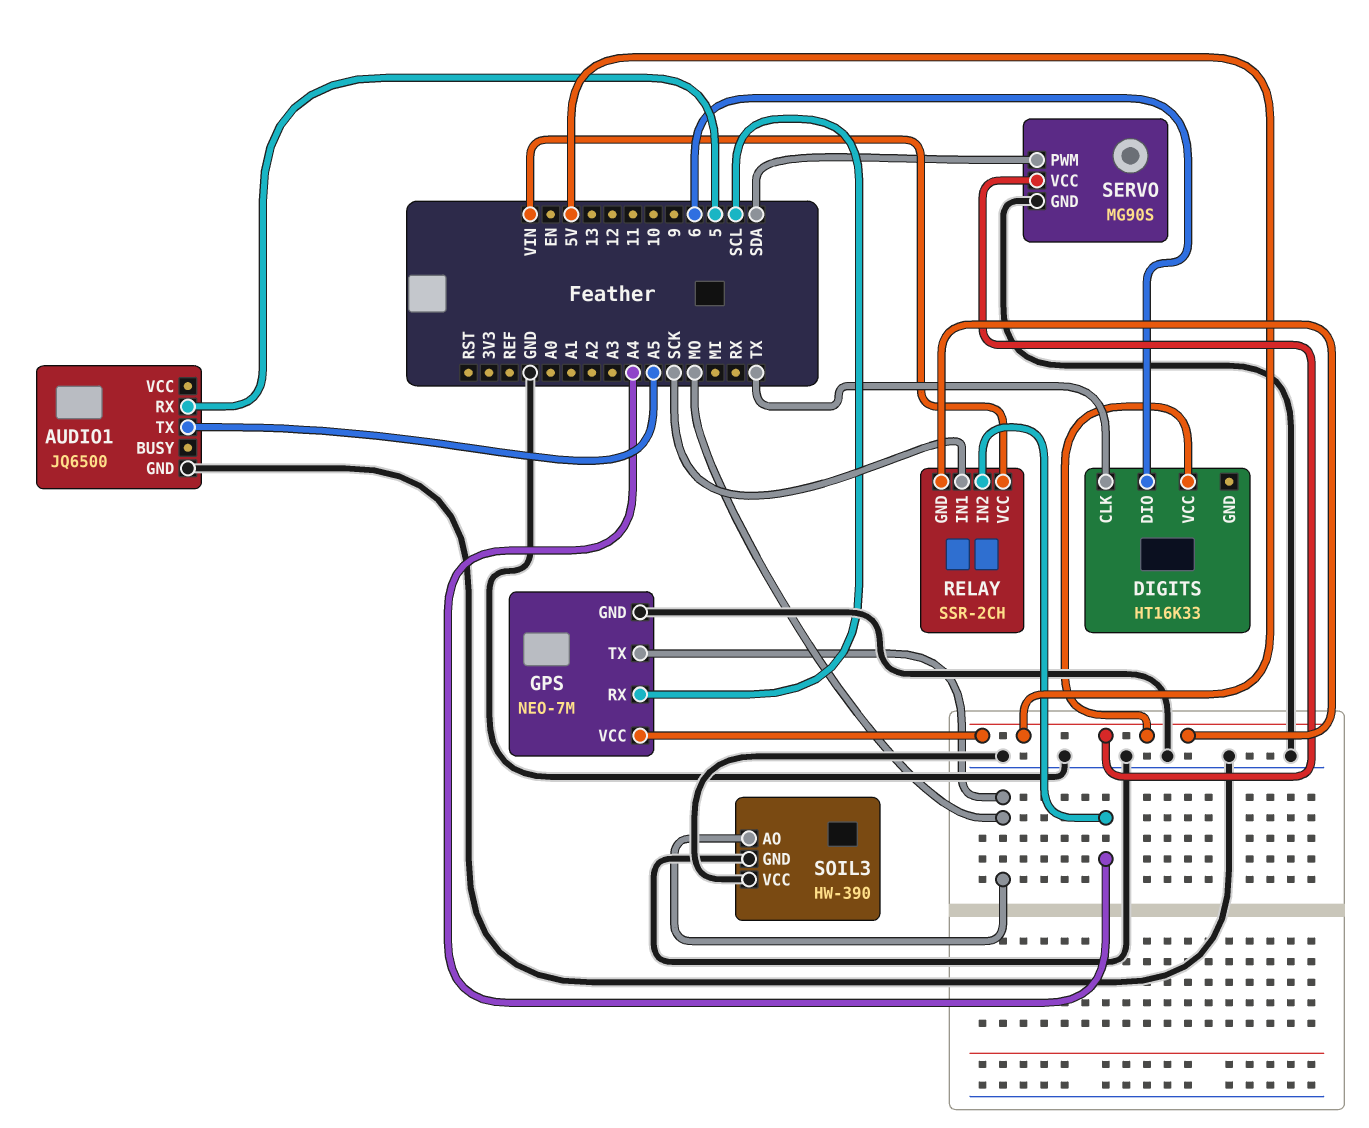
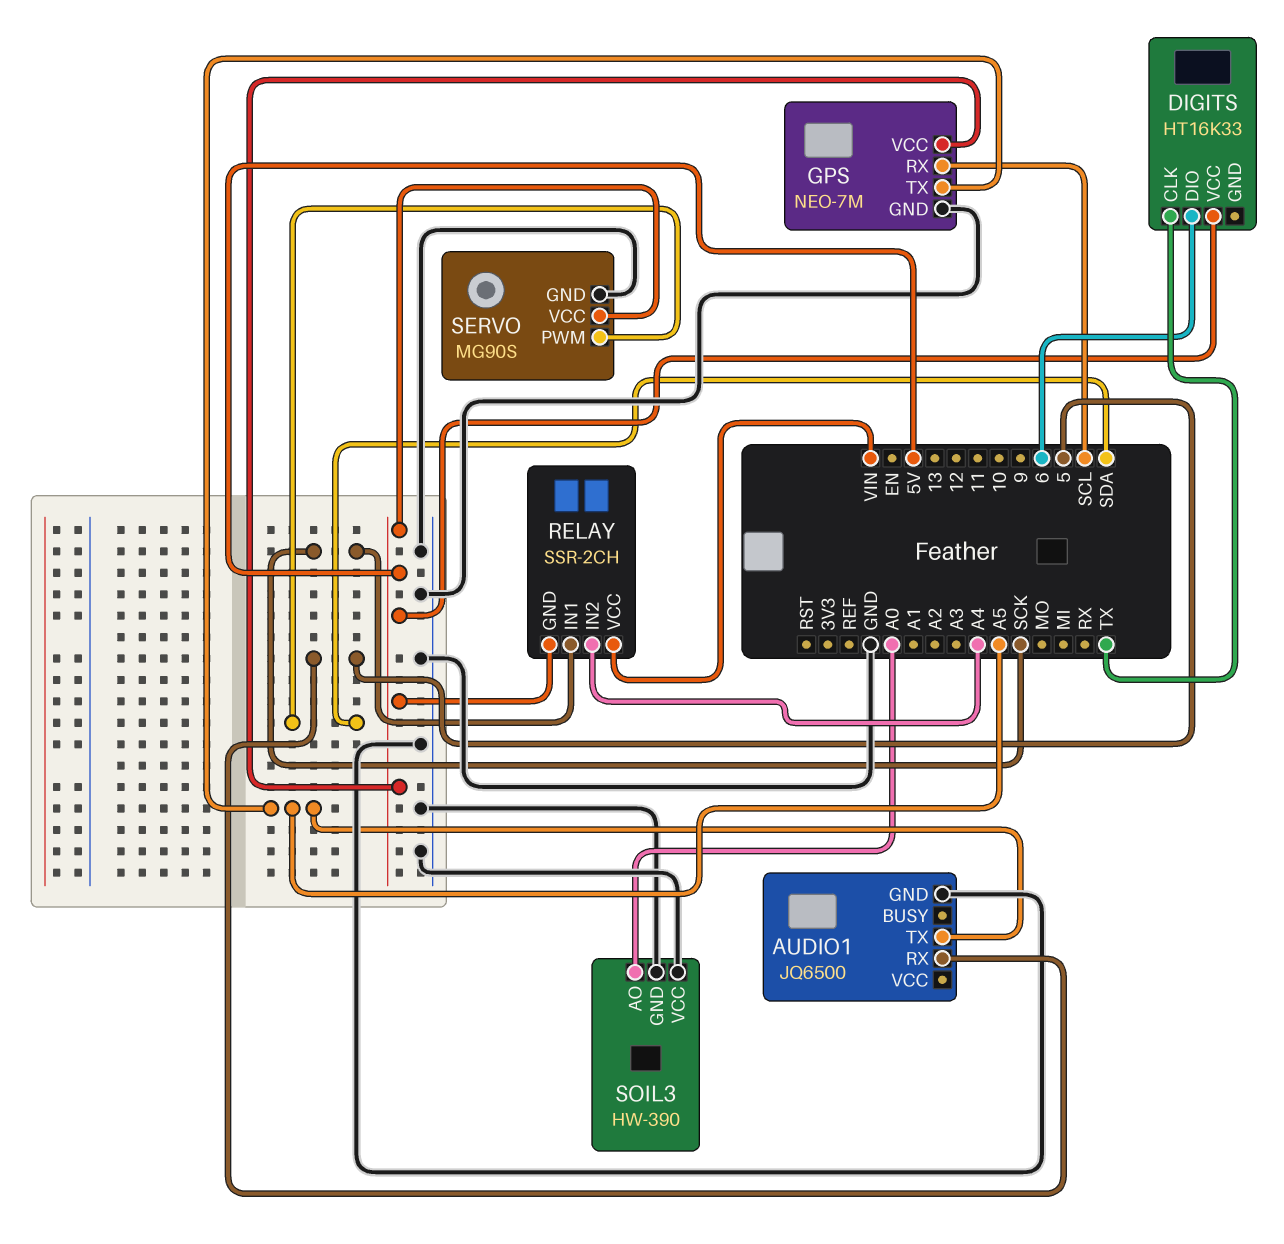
GPS pin TX: MO -> A5
SOIL3 pin AO: MO -> A0

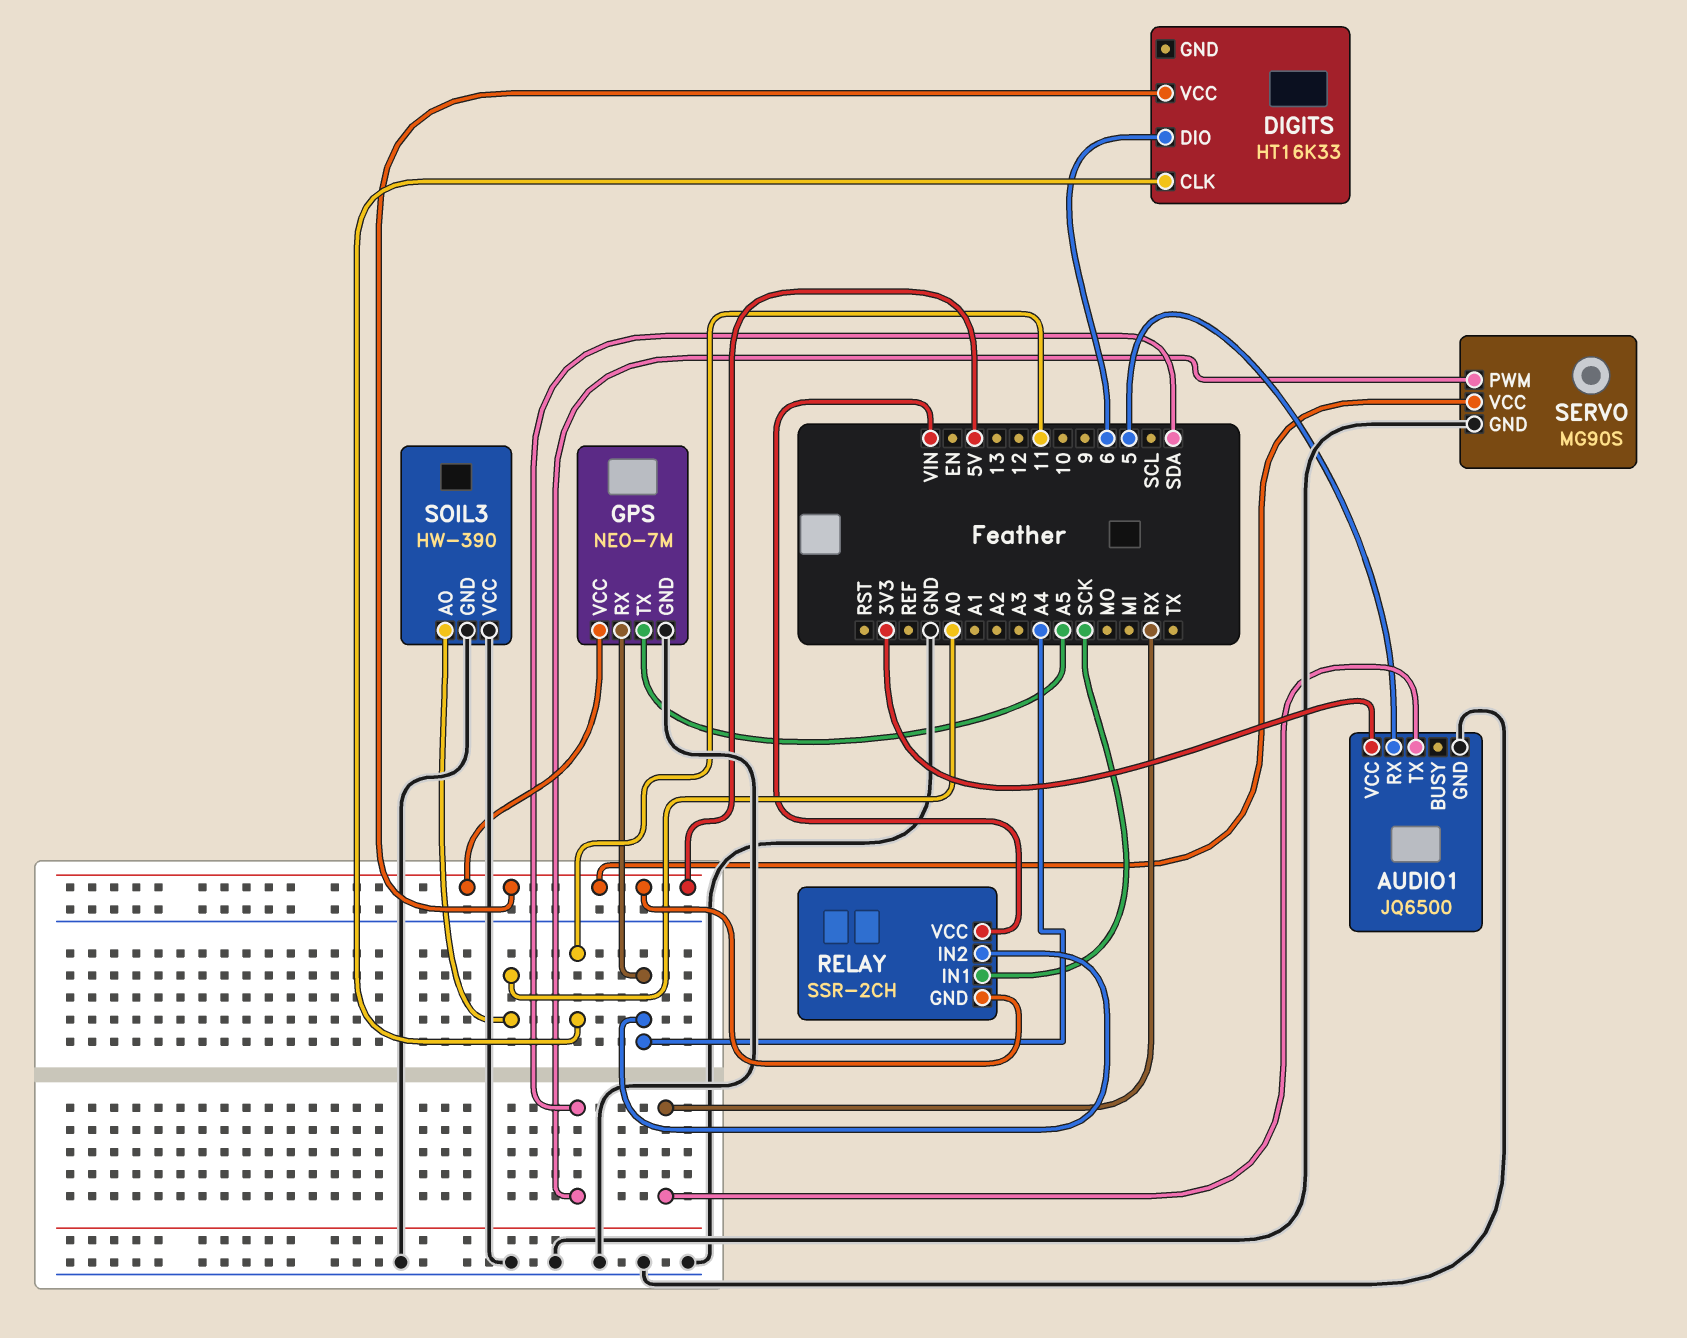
AUDIO1 pin TX: A5 -> RX
AUDIO1 pin VCC: none -> 3V3
DIGITS pin CLK: TX -> 11
GPS pin RX: SCL -> A4

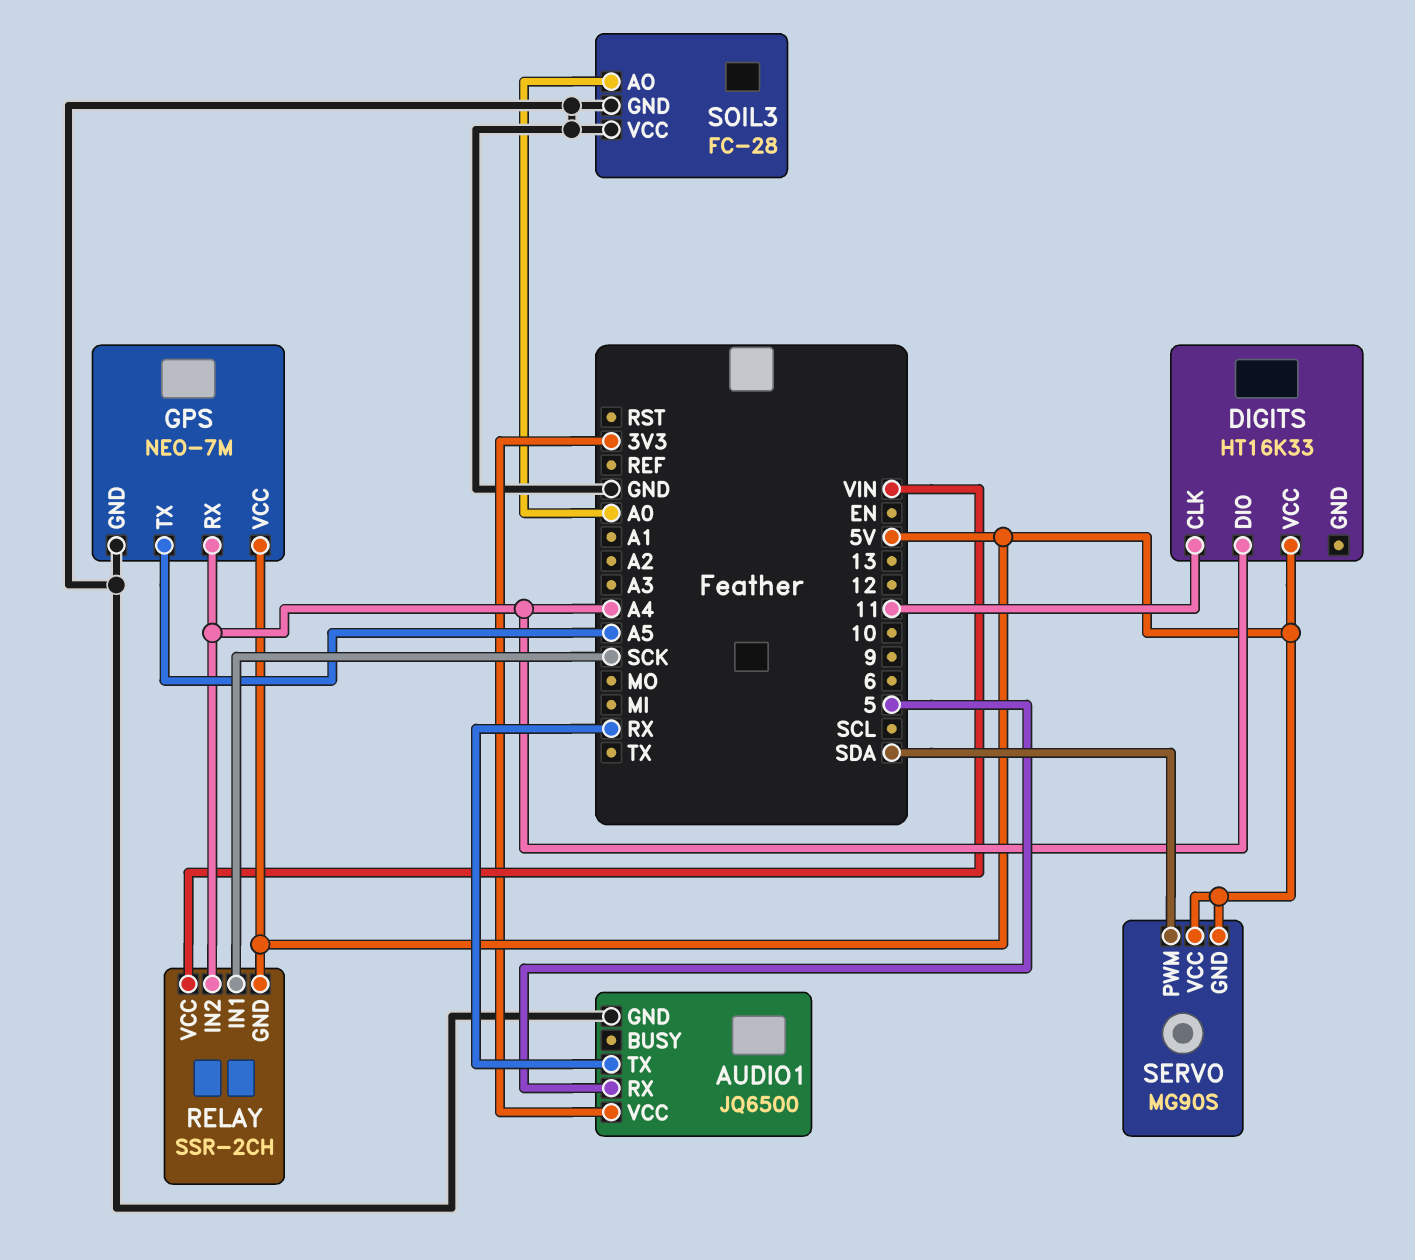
DIGITS pin DIO: 6 -> A4
SERVO pin GND: GND -> 5V
SOIL3: HW-390 -> FC-28

